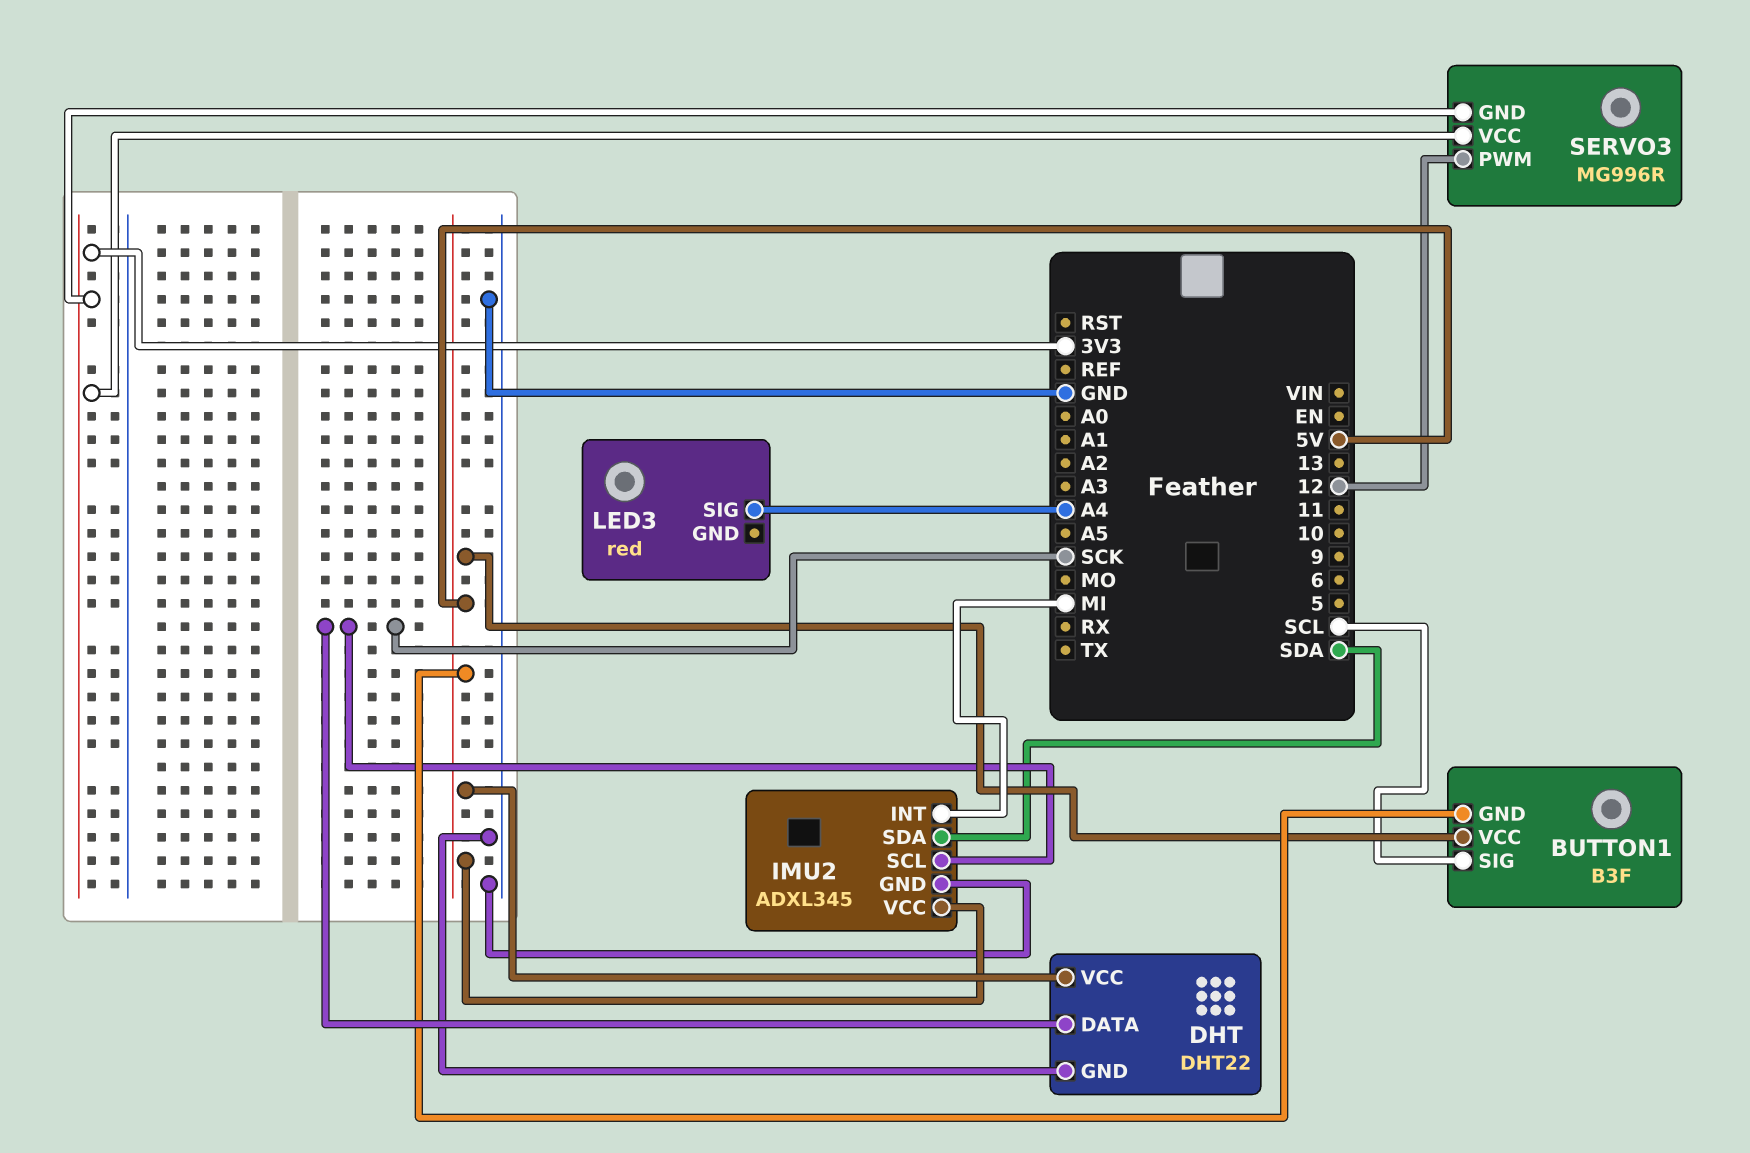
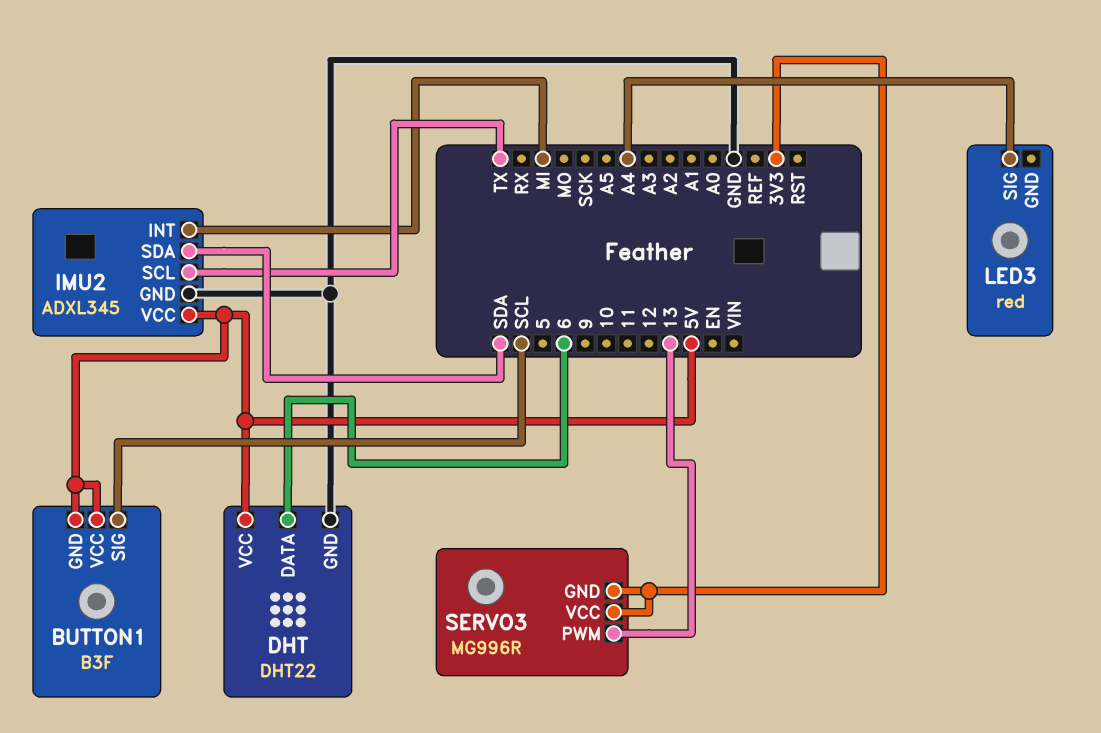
DHT pin DATA: SCK -> 6
IMU2 pin SCL: SCK -> TX
SERVO3 pin PWM: 12 -> 13

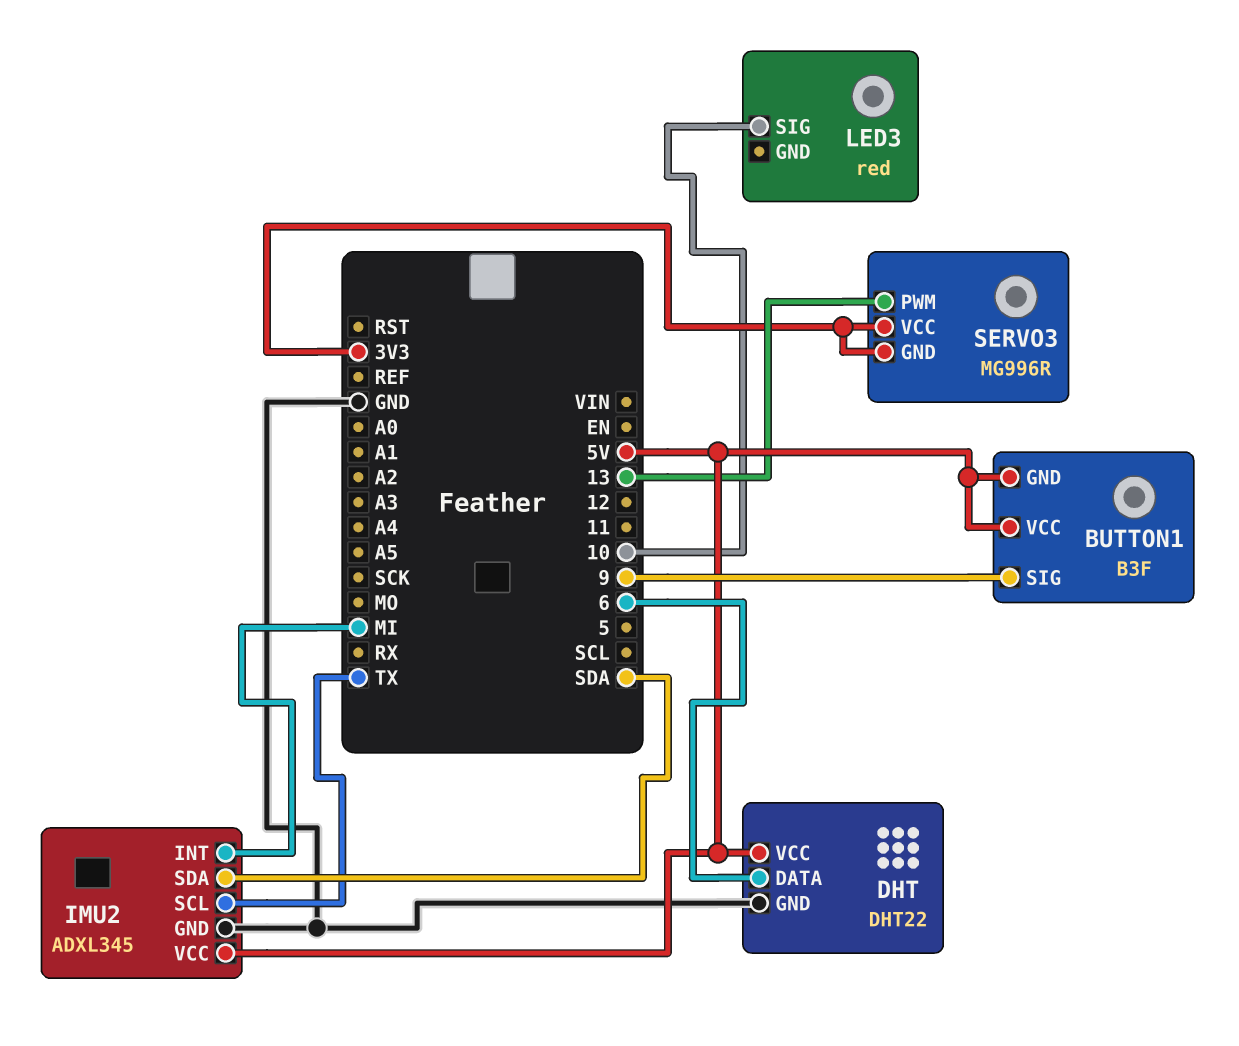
BUTTON1 pin SIG: SCL -> 9
LED3 pin SIG: A4 -> 10

